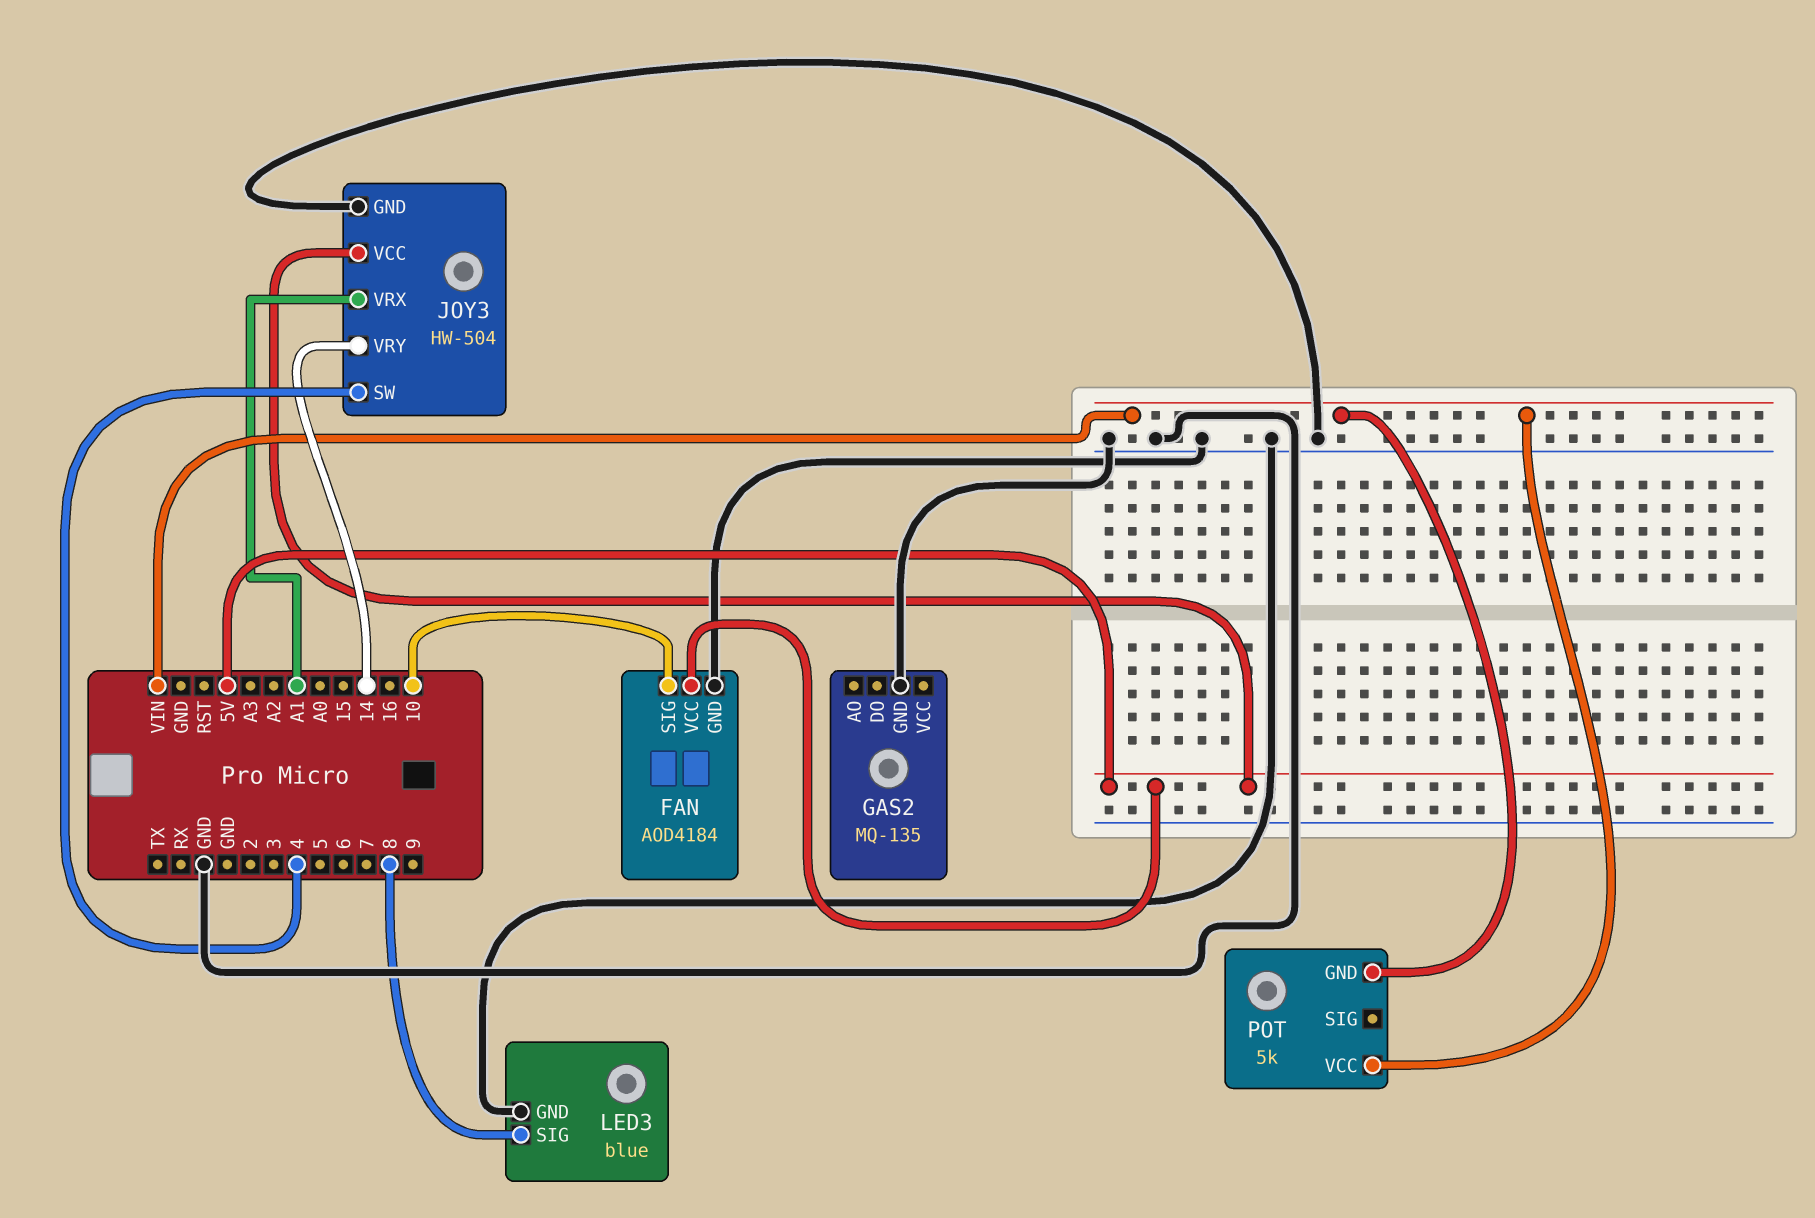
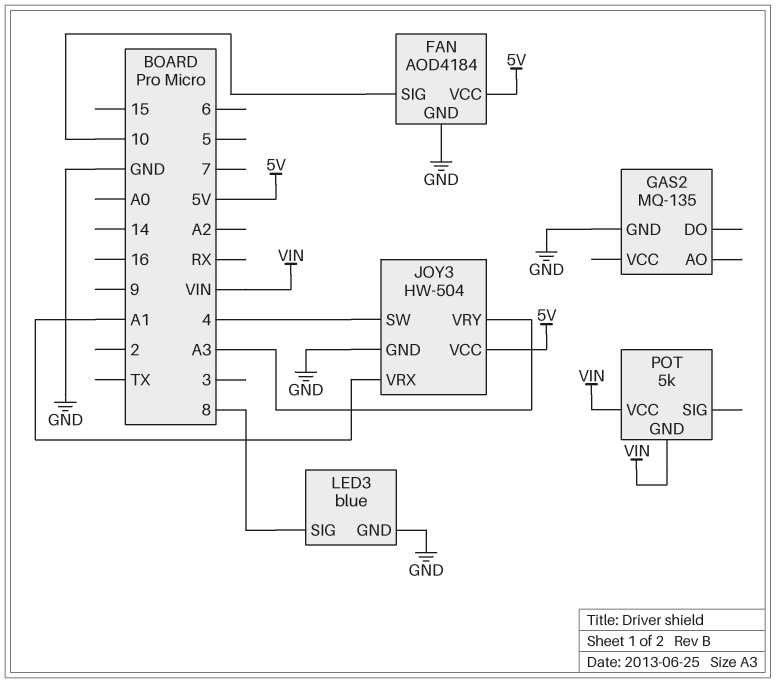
JOY3 pin VRY: 14 -> A3

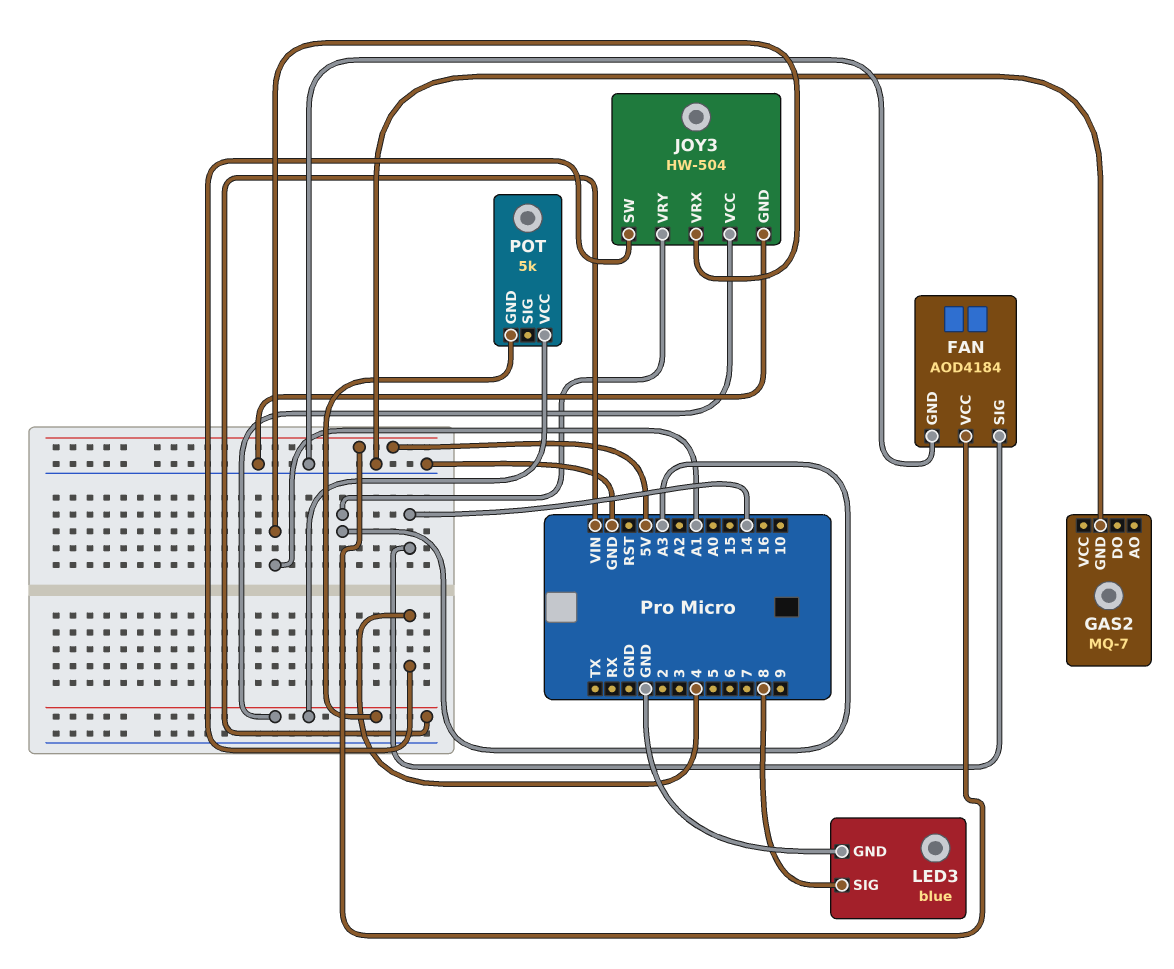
FAN pin SIG: 10 -> 14
GAS2: MQ-135 -> MQ-7
JOY3 pin VCC: 5V -> VIN

